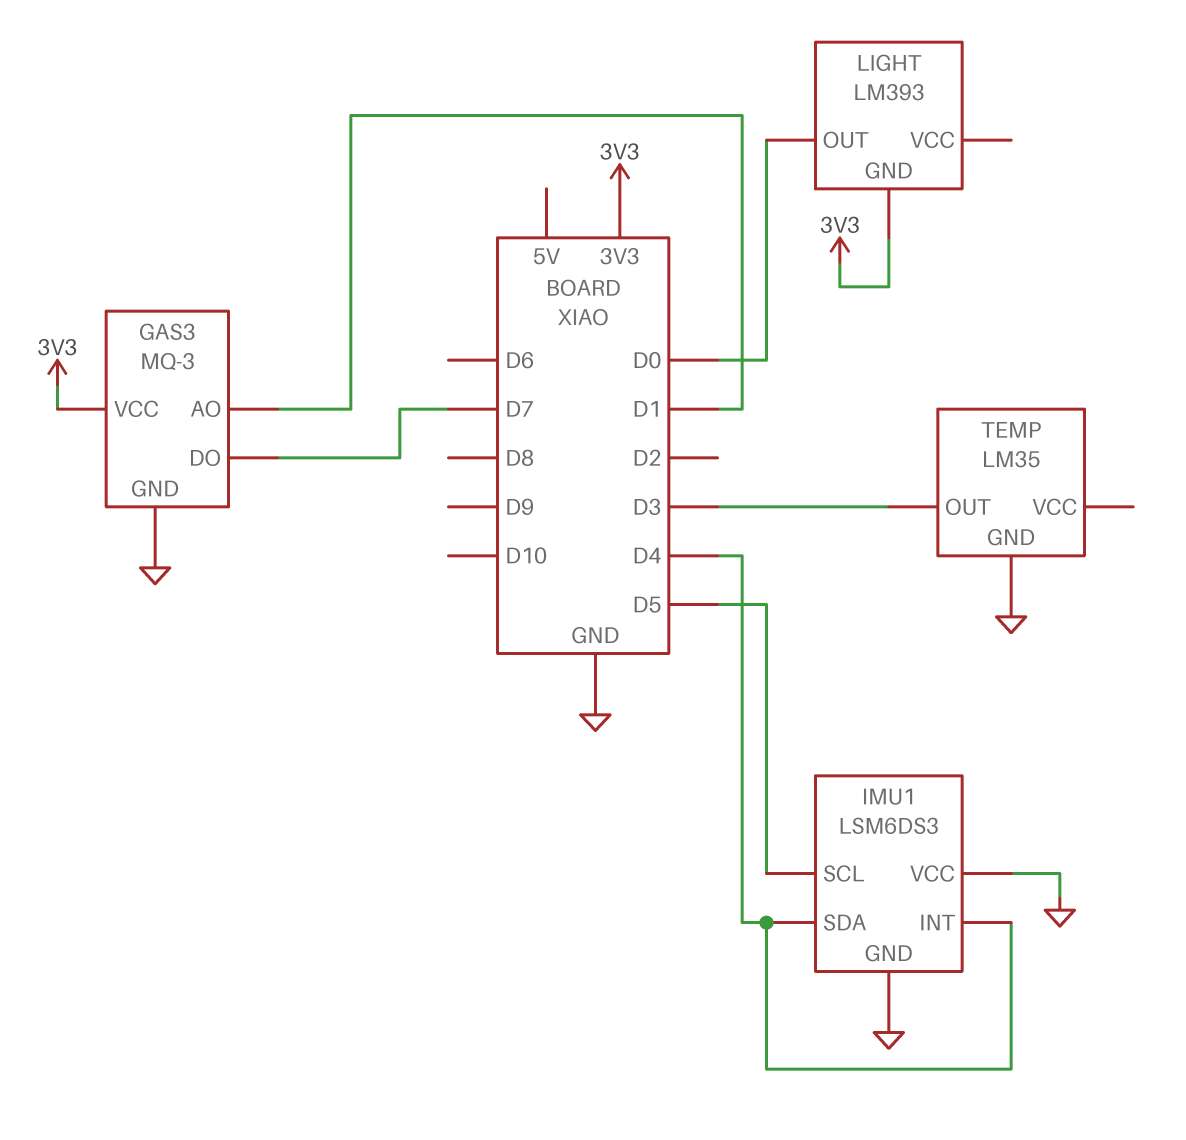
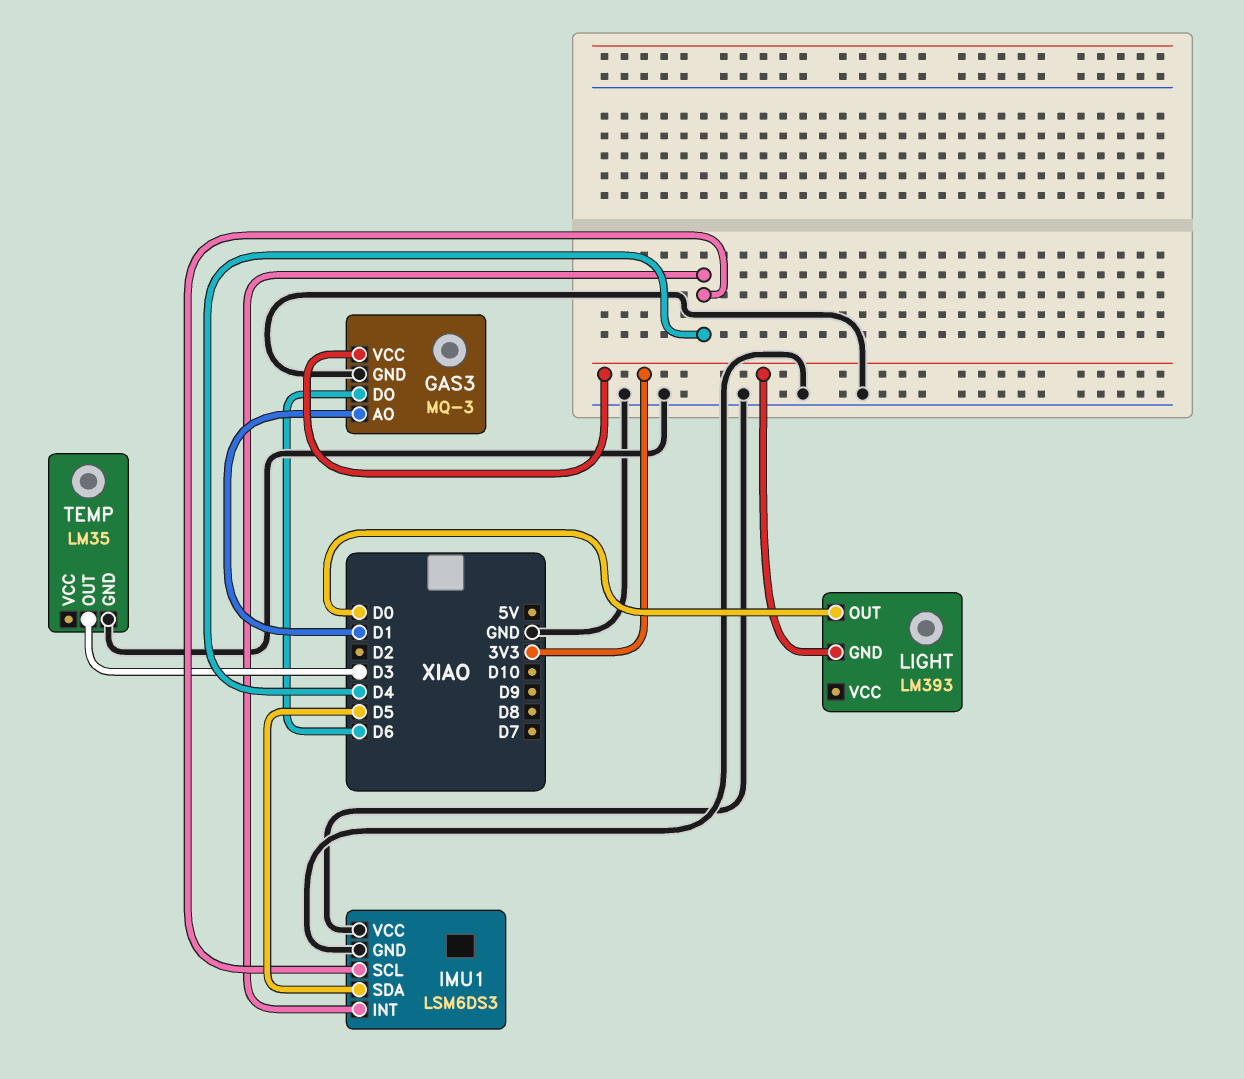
GAS3 pin DO: D7 -> D6
IMU1 pin SCL: D5 -> D4
IMU1 pin SDA: D4 -> D5

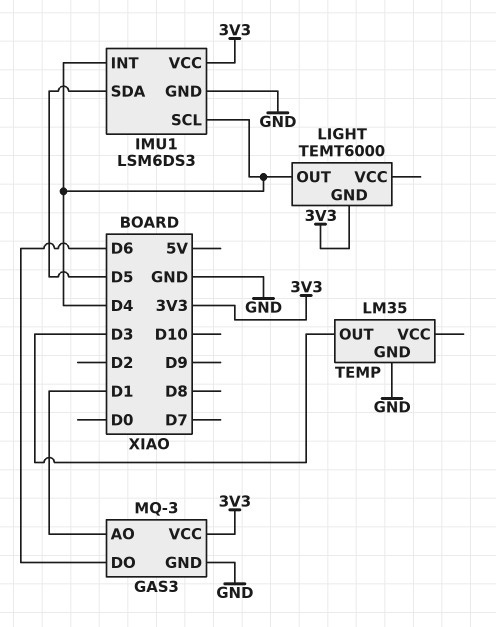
IMU1 pin VCC: GND -> 3V3
LIGHT: LM393 -> TEMT6000
LIGHT pin OUT: D0 -> D4

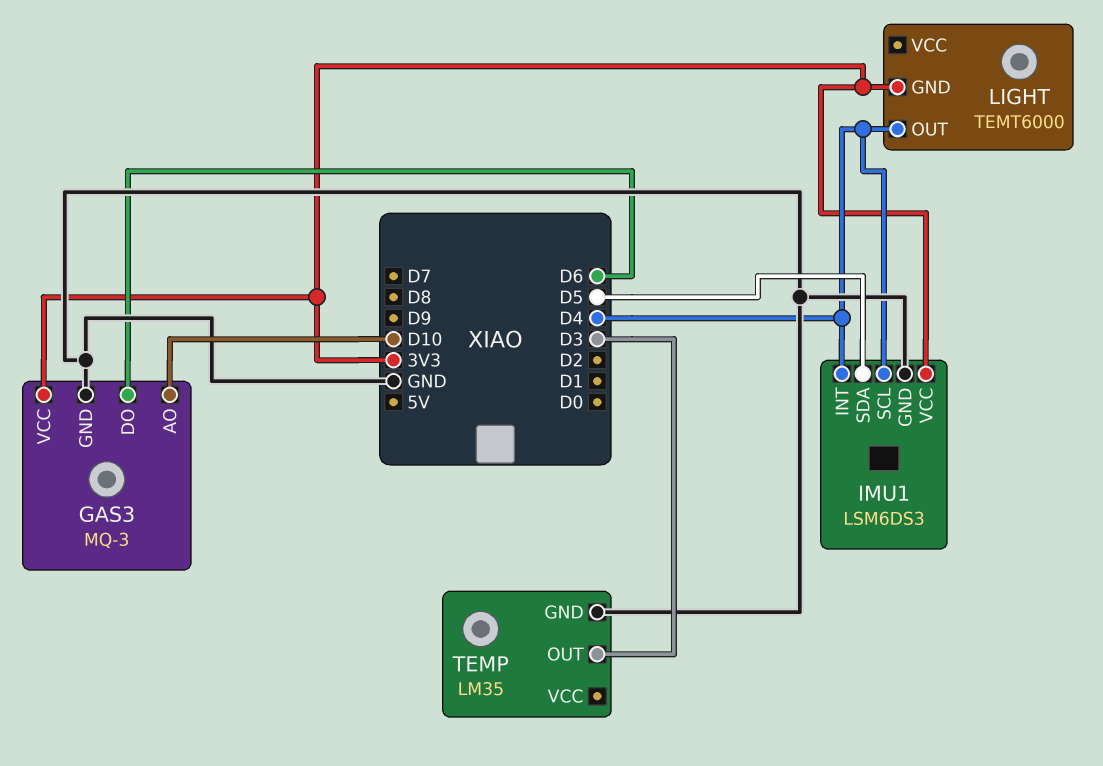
GAS3 pin AO: D1 -> D10

